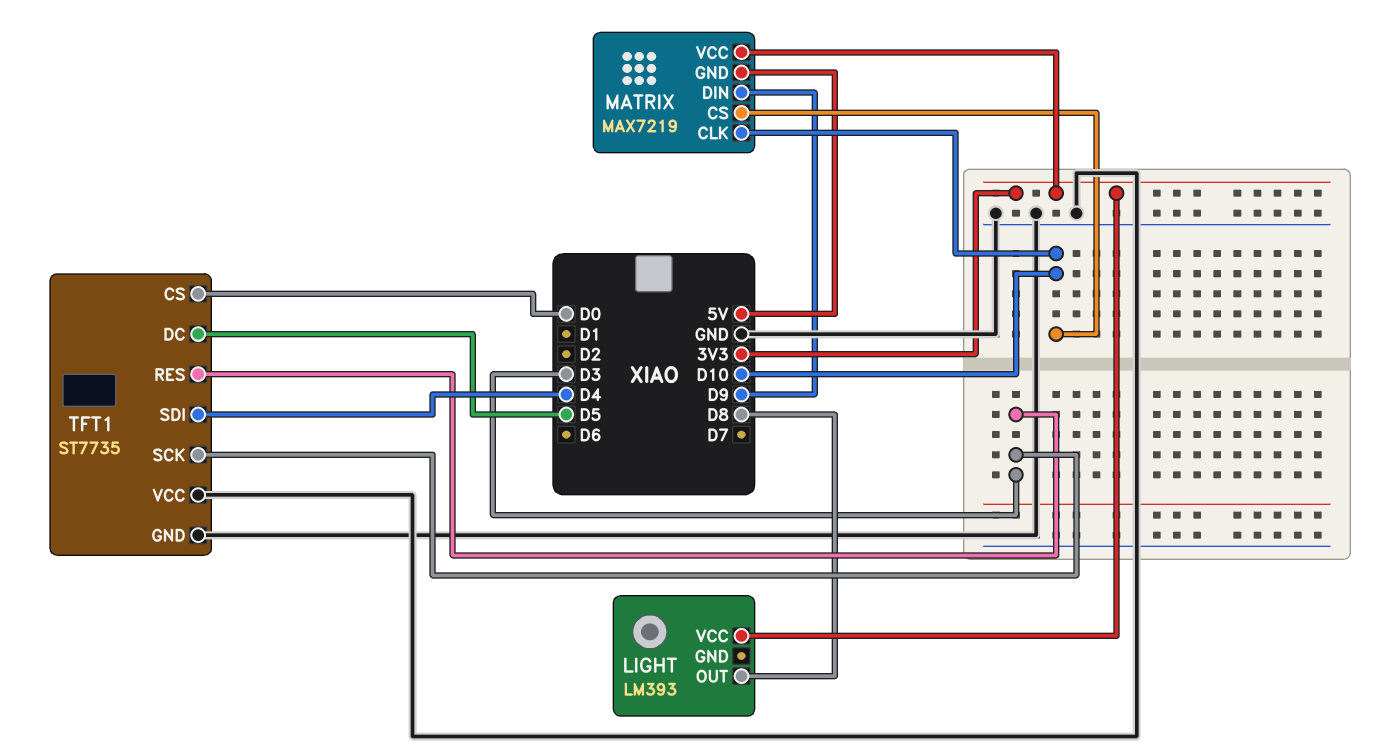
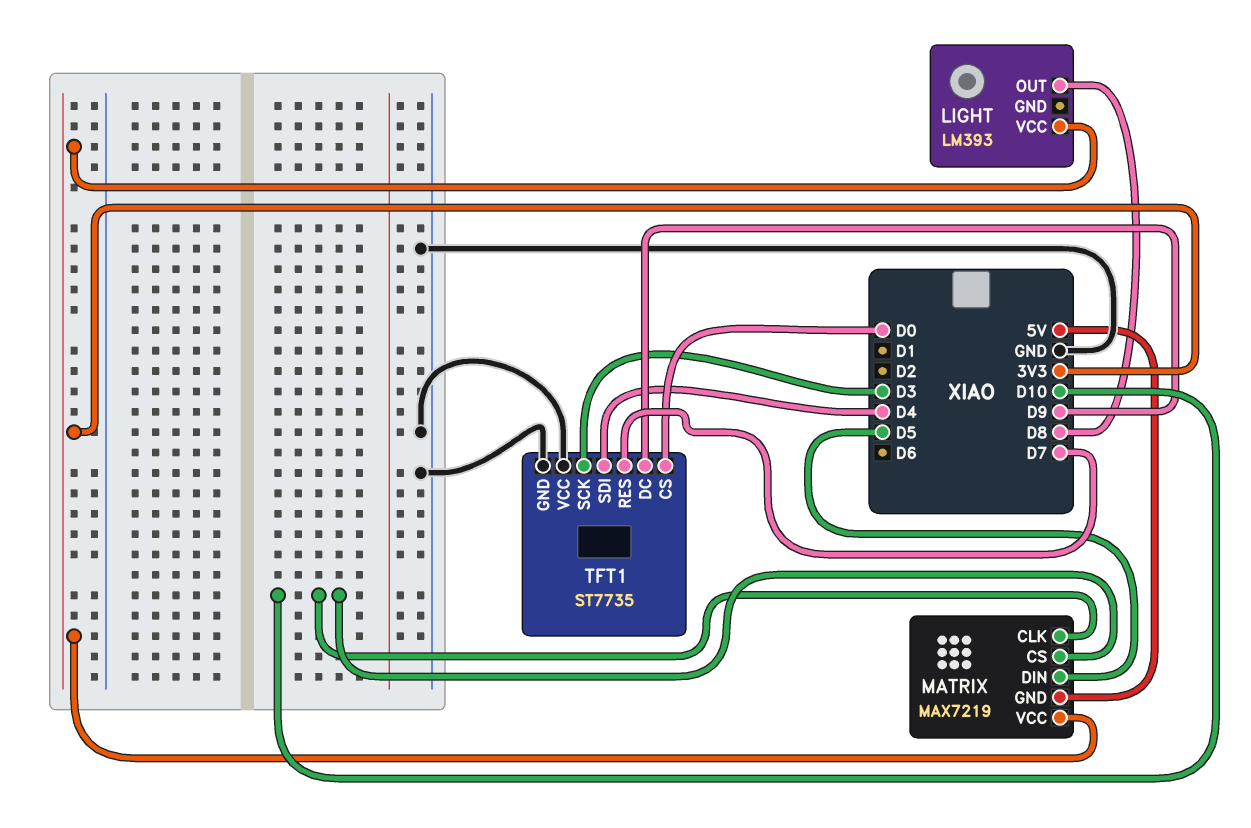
MATRIX pin DIN: D9 -> D5
TFT1 pin DC: D5 -> D9
TFT1 pin RES: D3 -> D7

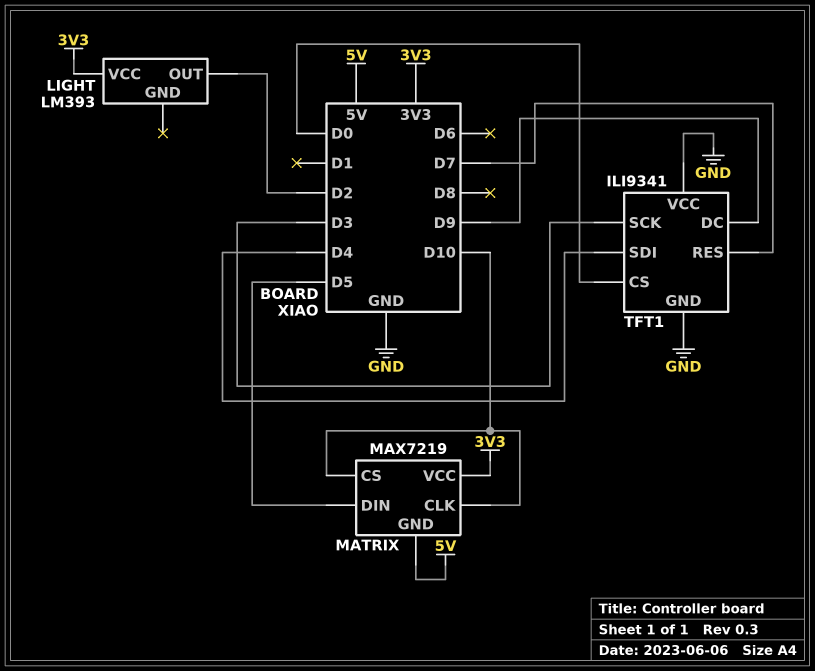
LIGHT pin OUT: D8 -> D2
TFT1: ST7735 -> ILI9341

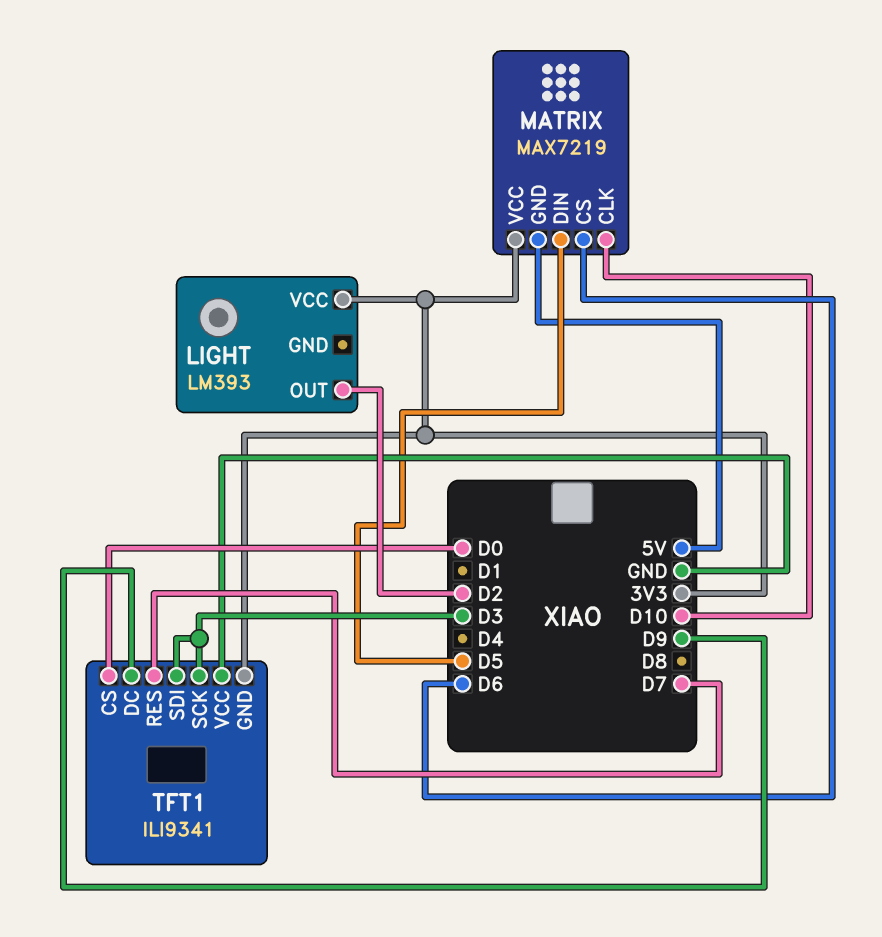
MATRIX pin CS: D10 -> D6
TFT1 pin GND: GND -> 3V3
TFT1 pin SDI: D4 -> D3

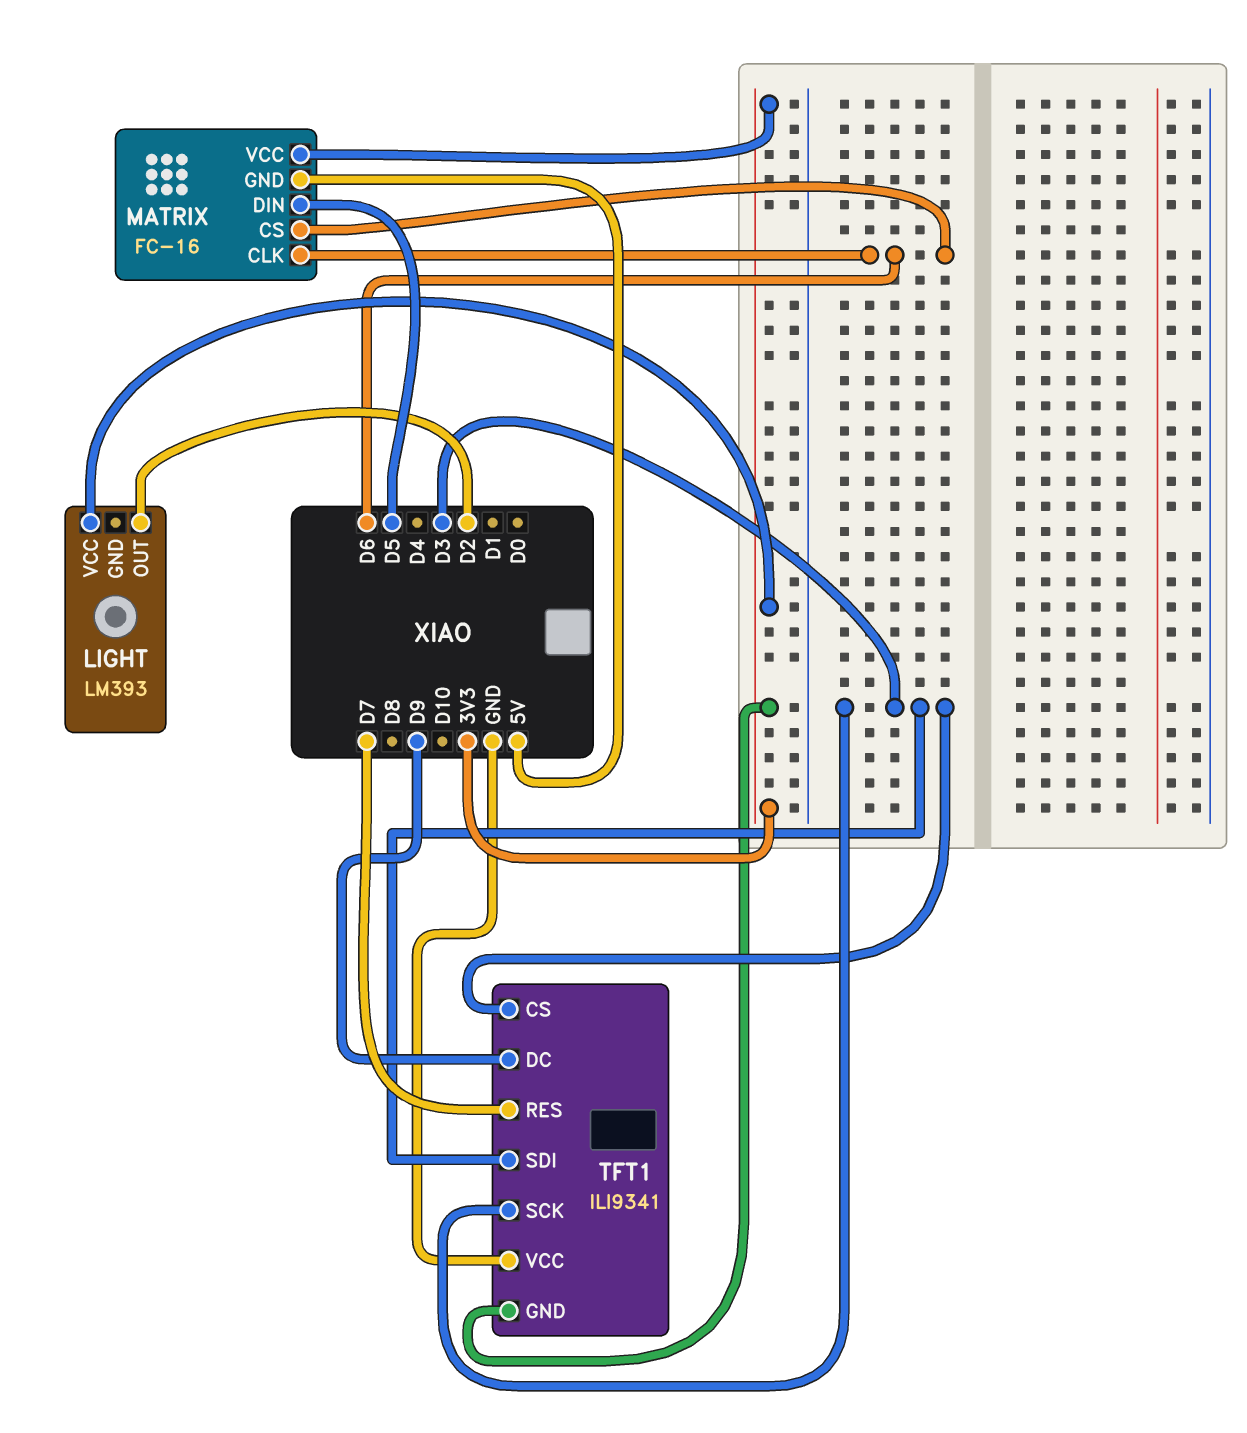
MATRIX: MAX7219 -> FC-16
MATRIX pin CLK: D10 -> D6
TFT1 pin CS: D0 -> D3

